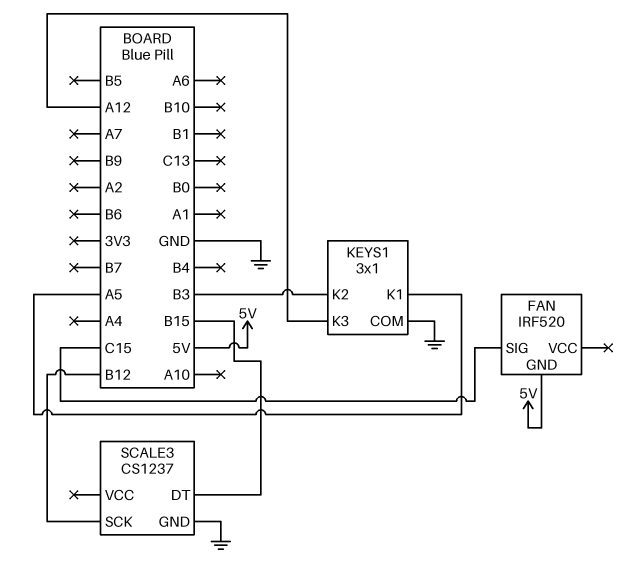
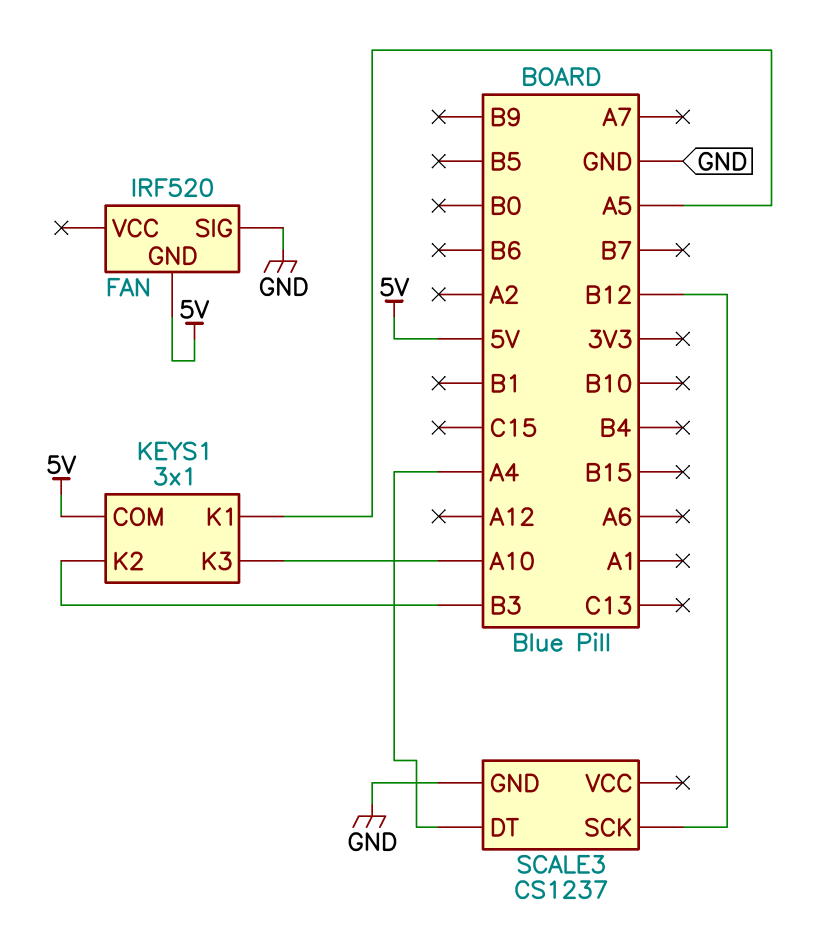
FAN pin SIG: C15 -> GND
KEYS1 pin COM: GND -> 5V
KEYS1 pin K3: A12 -> A10
SCALE3 pin DT: B15 -> A4

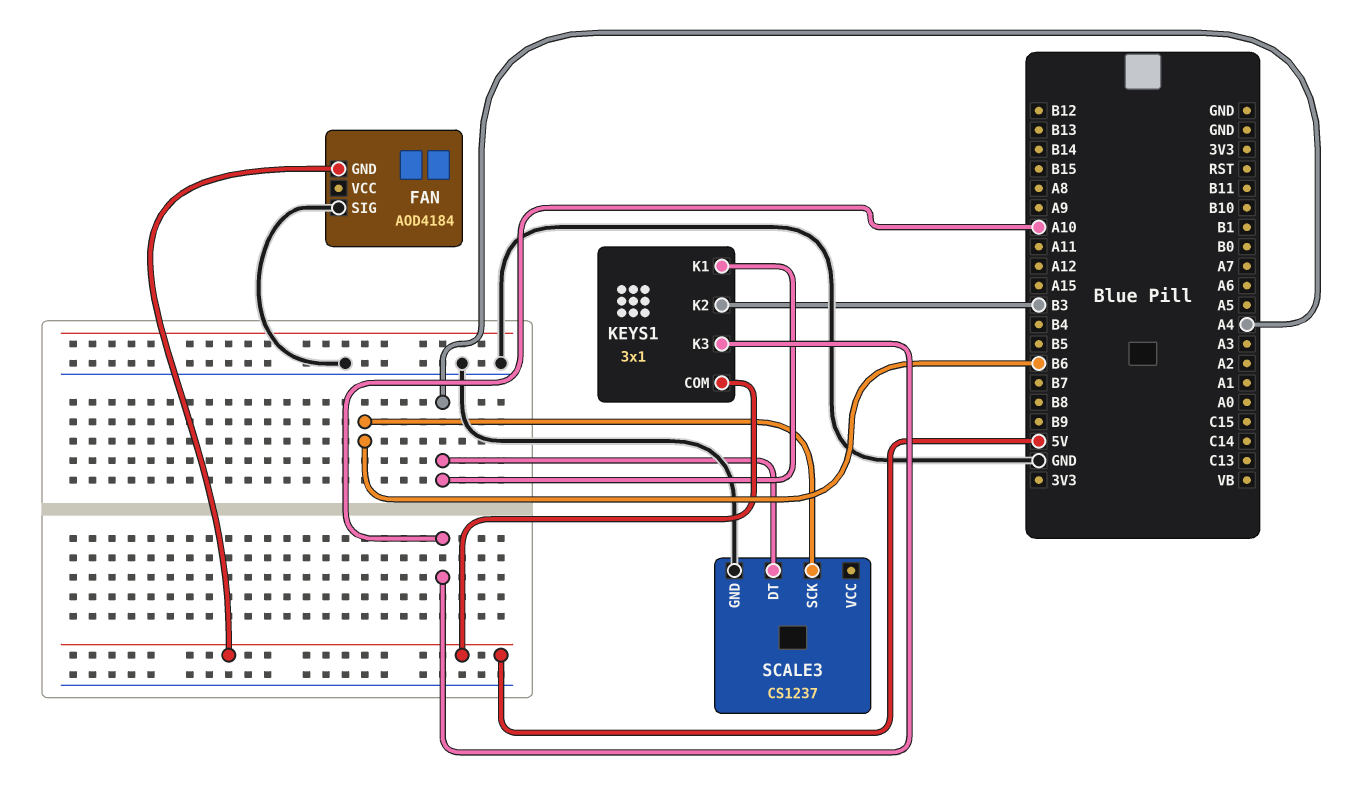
FAN: IRF520 -> AOD4184
KEYS1 pin K1: A5 -> A4
SCALE3 pin SCK: B12 -> B6

